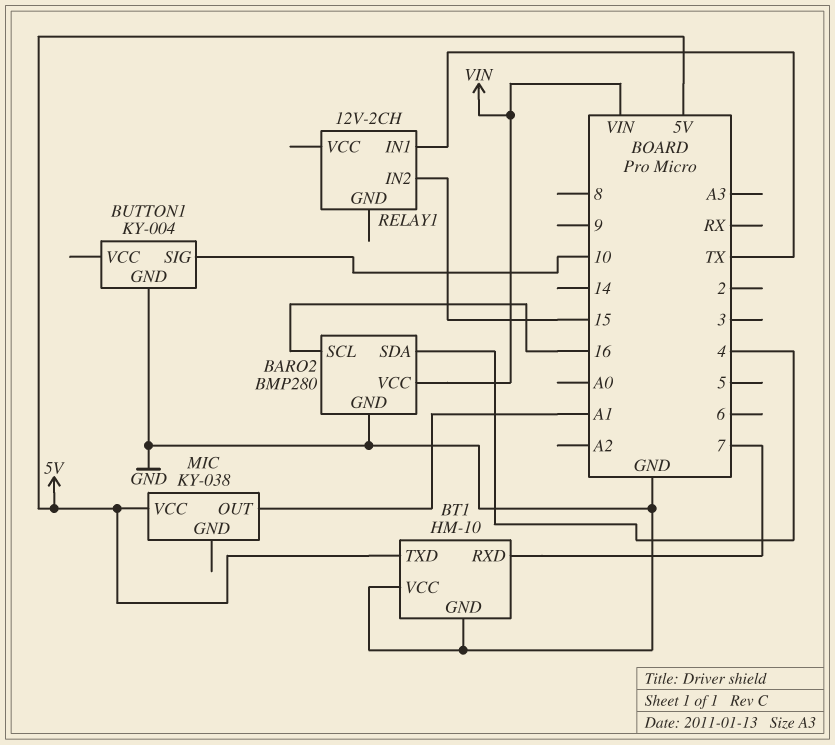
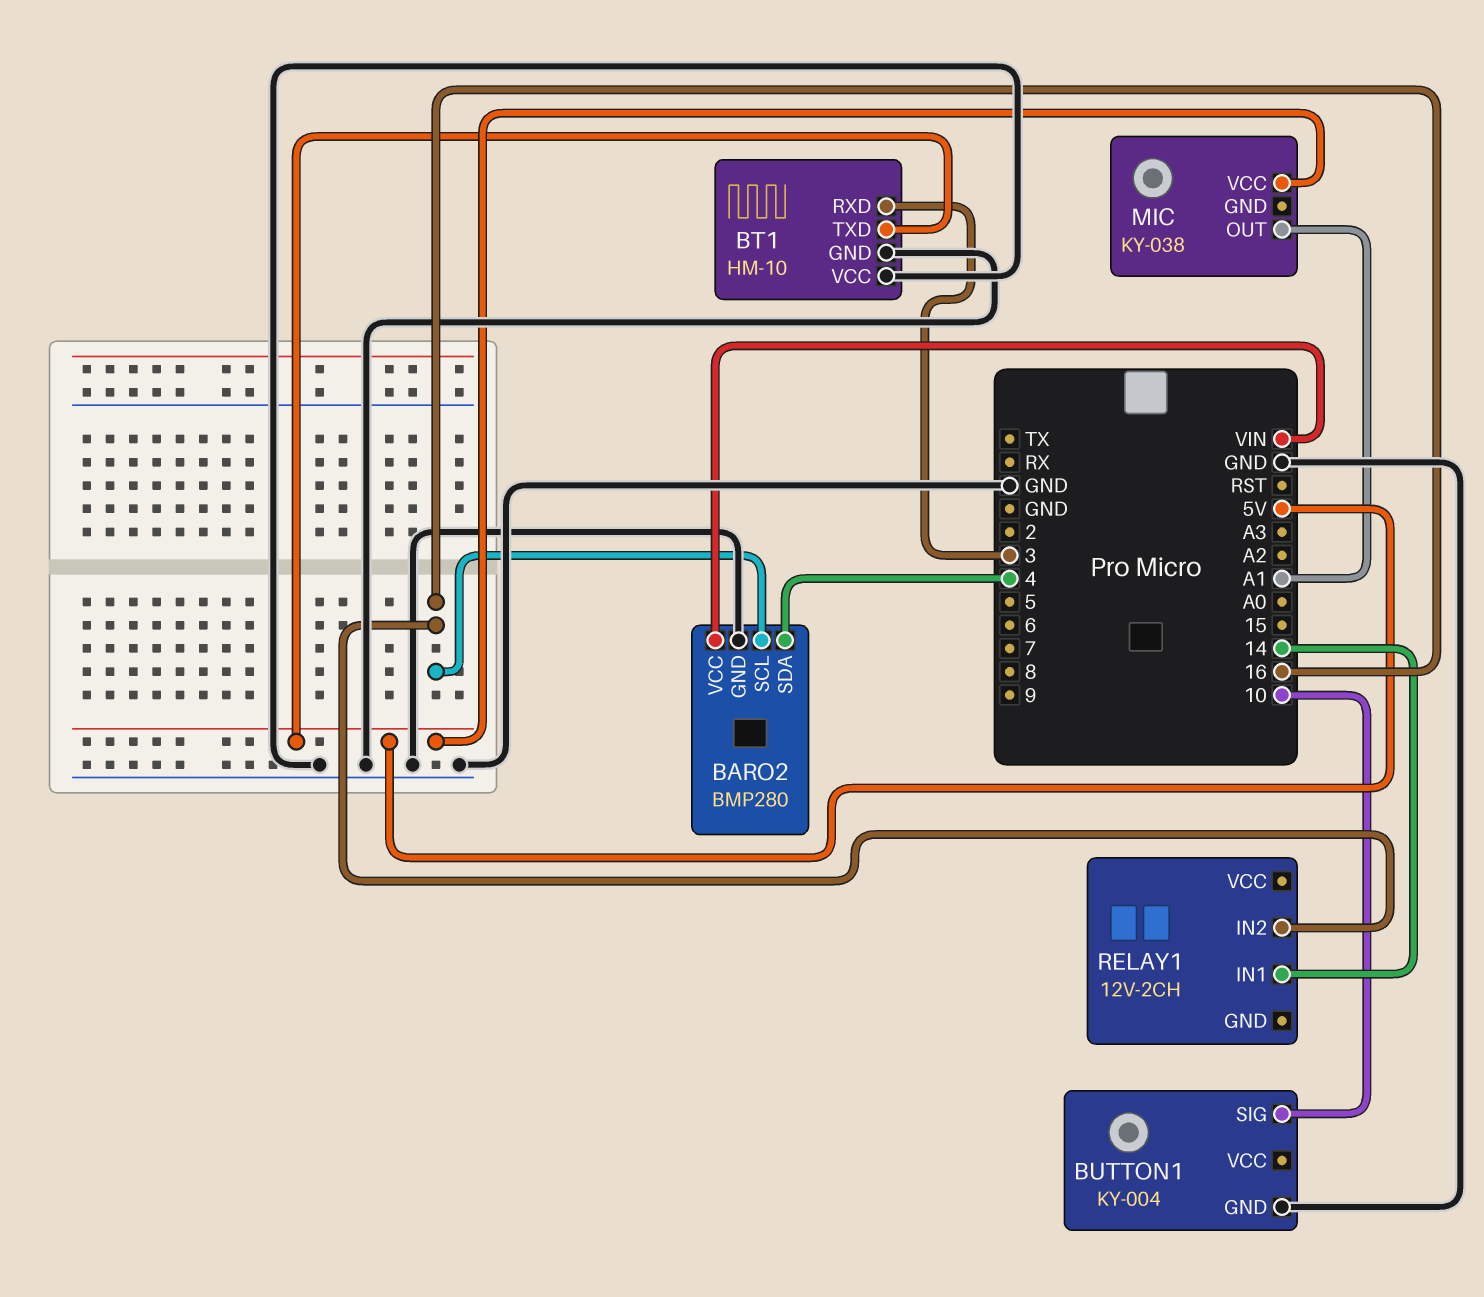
BT1 pin RXD: 7 -> 3
RELAY1 pin IN1: TX -> 14
RELAY1 pin IN2: 15 -> 16

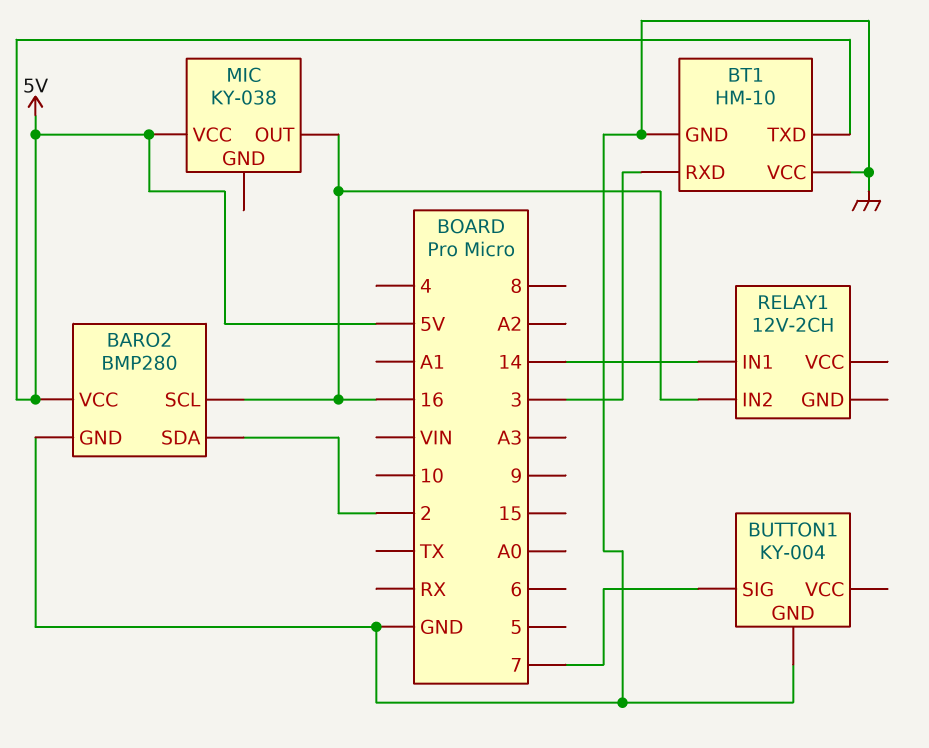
BARO2 pin SDA: 4 -> 2
BARO2 pin VCC: VIN -> 5V
BUTTON1 pin SIG: 10 -> 7
MIC pin OUT: A1 -> 16

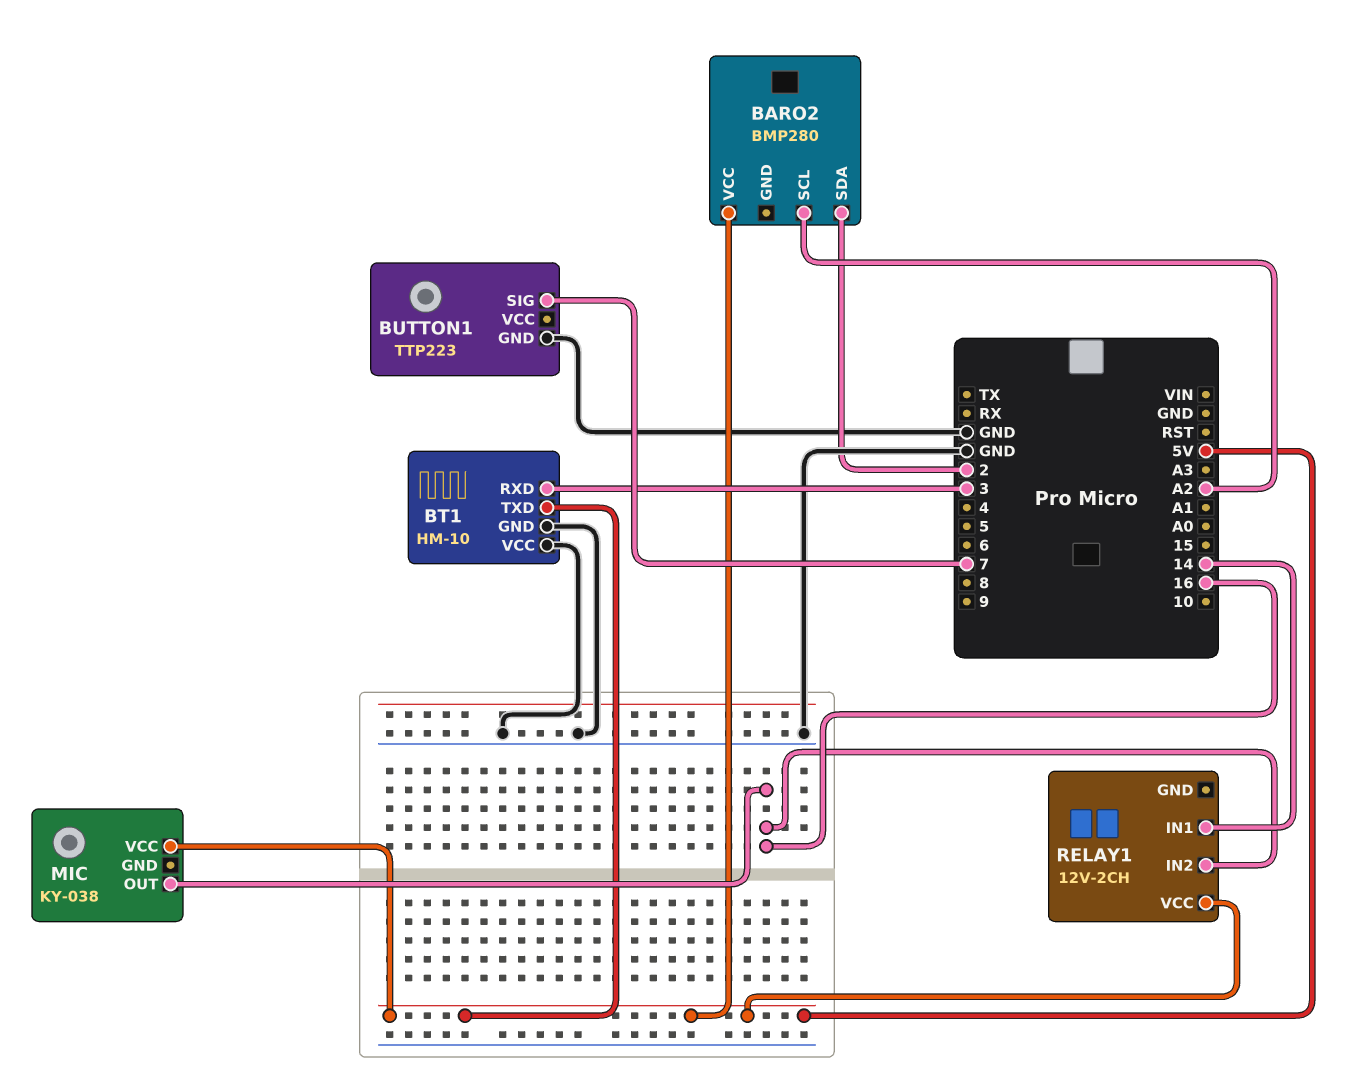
BARO2 pin GND: GND -> none
BARO2 pin SCL: 16 -> A2
BUTTON1: KY-004 -> TTP223
RELAY1 pin VCC: none -> 5V

